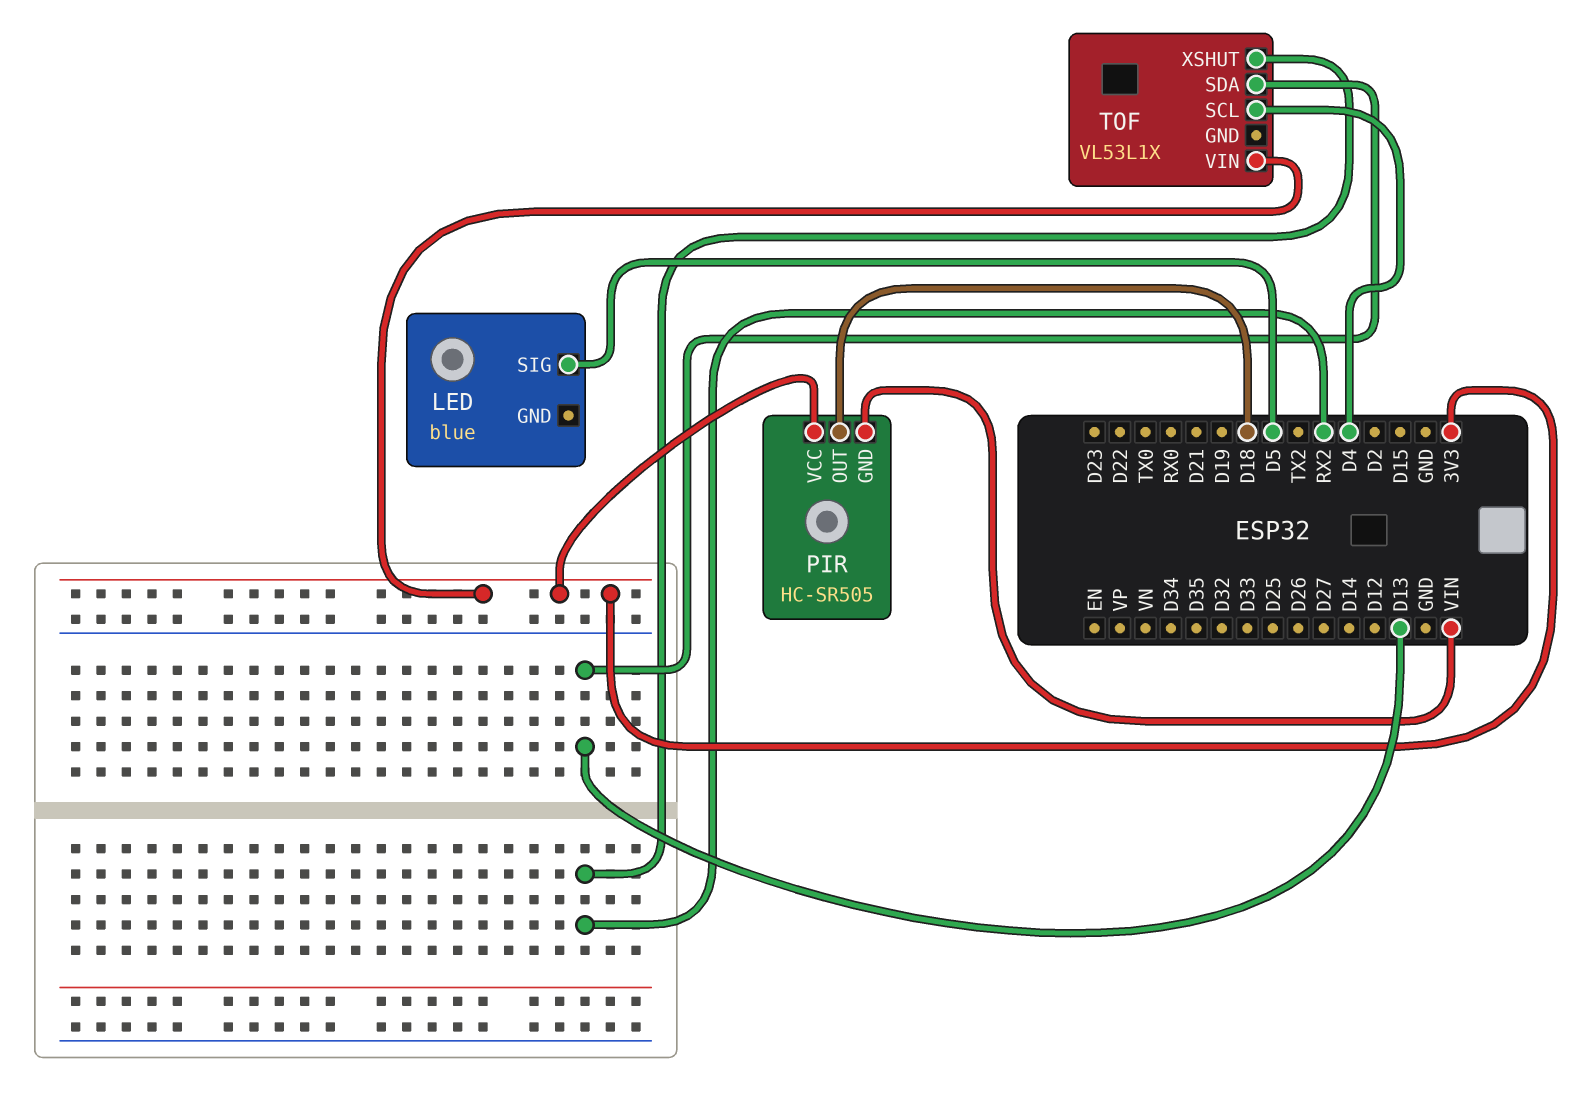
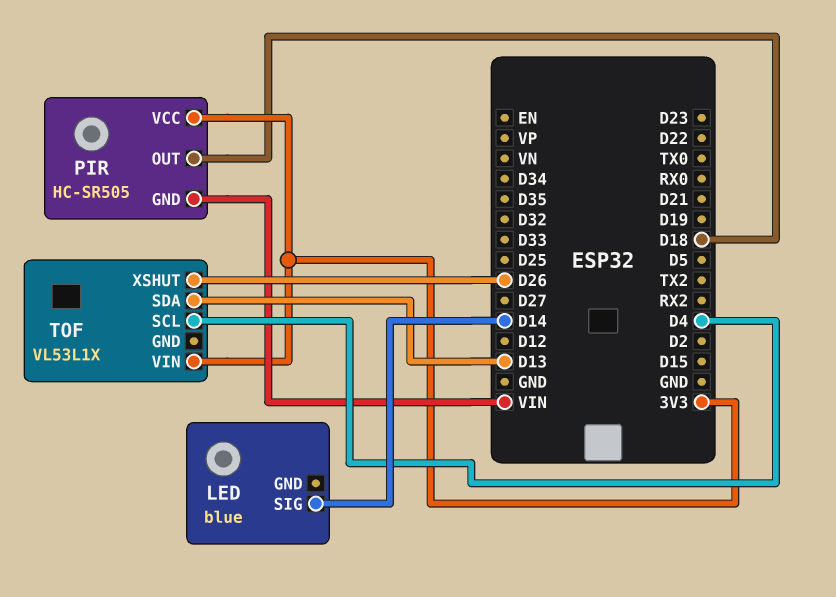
LED pin SIG: D5 -> D14
TOF pin XSHUT: RX2 -> D26

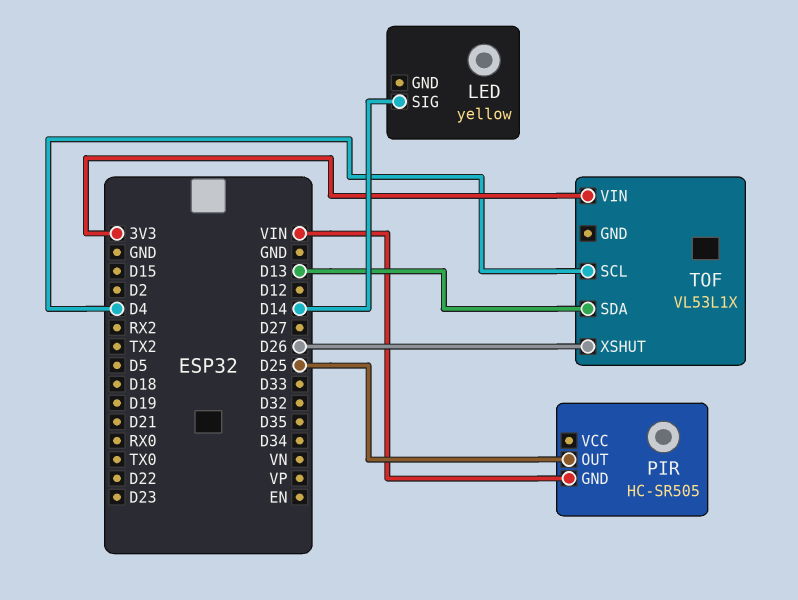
LED: blue -> yellow
PIR pin OUT: D18 -> D25
PIR pin VCC: 3V3 -> none

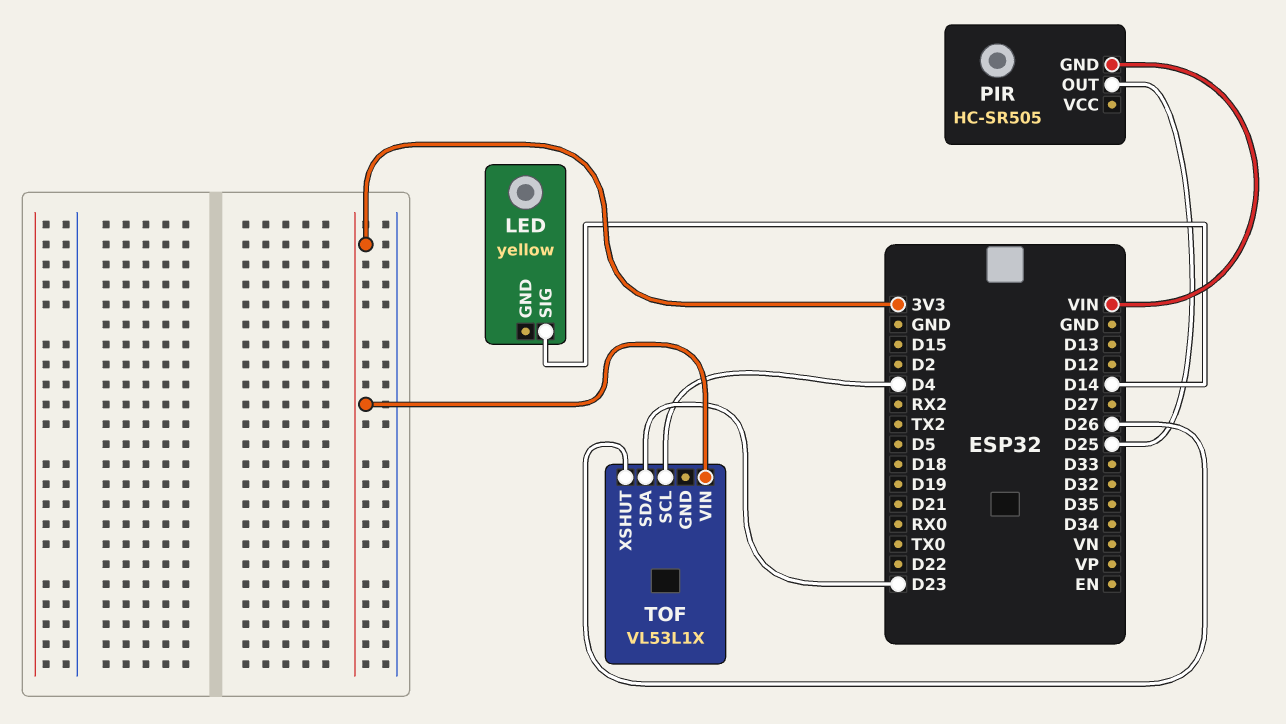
TOF pin SDA: D13 -> D23

